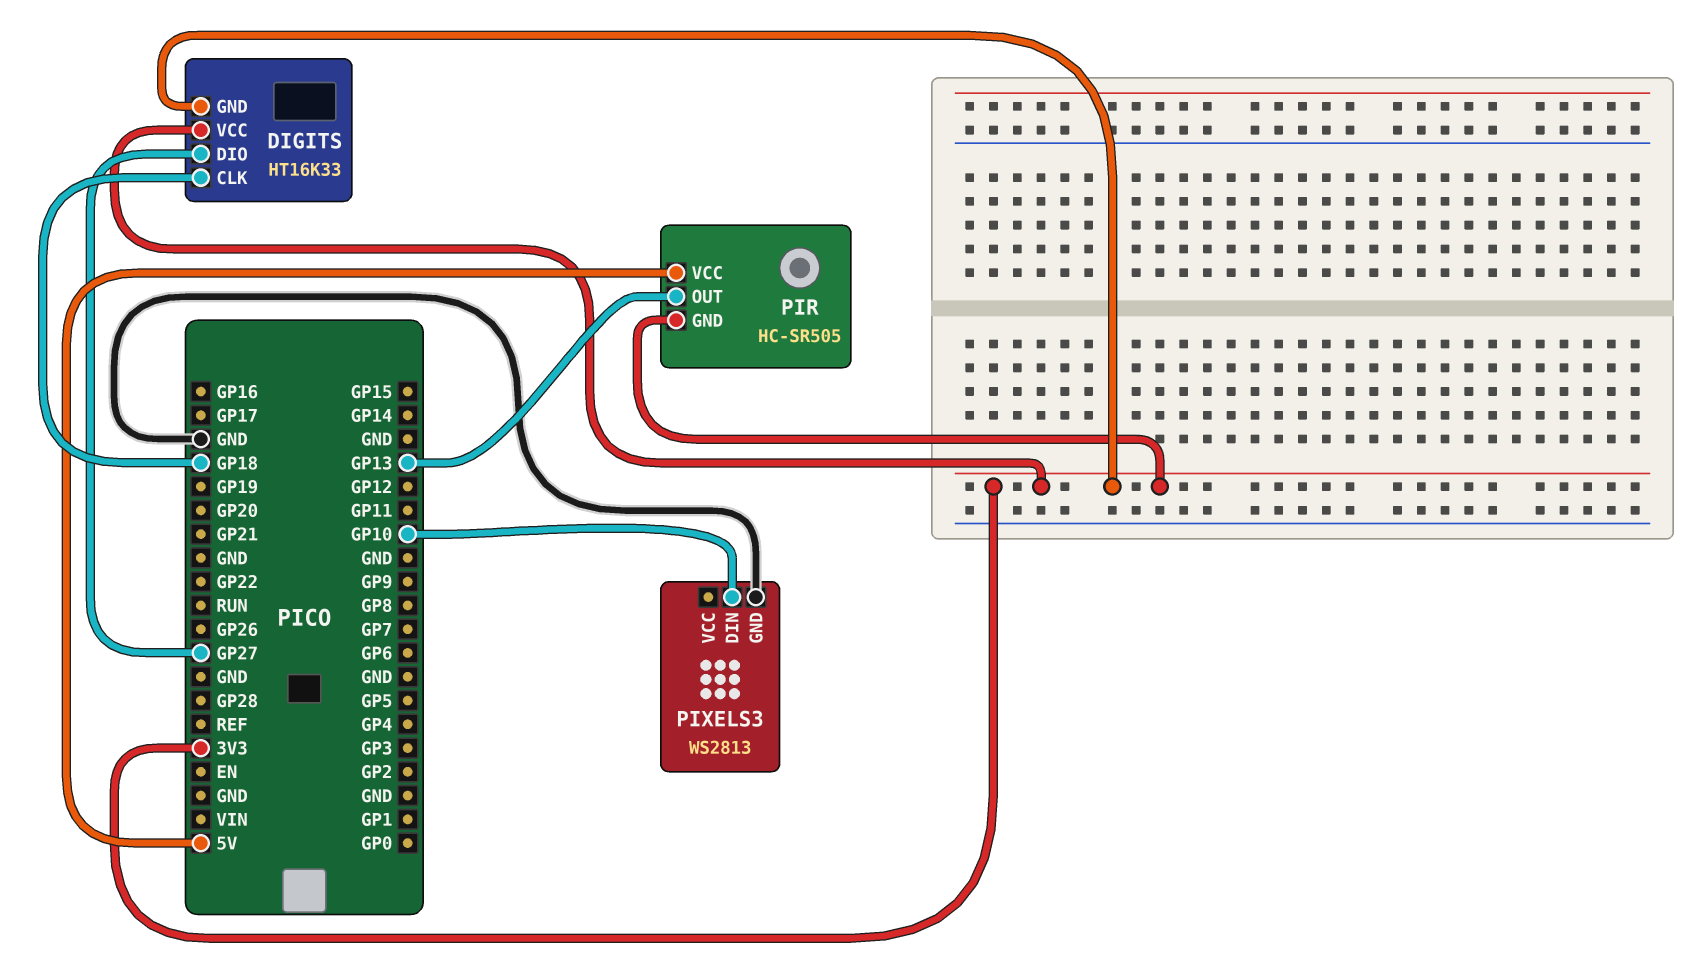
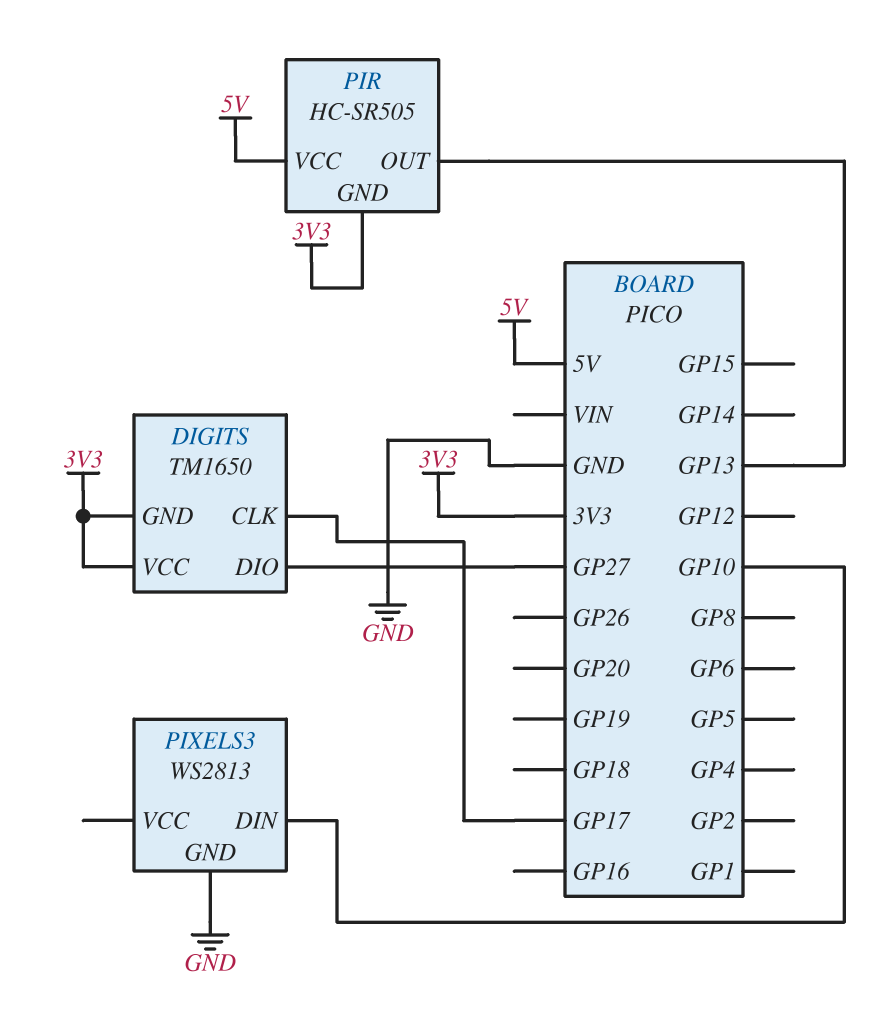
DIGITS: HT16K33 -> TM1650
DIGITS pin CLK: GP18 -> GP17

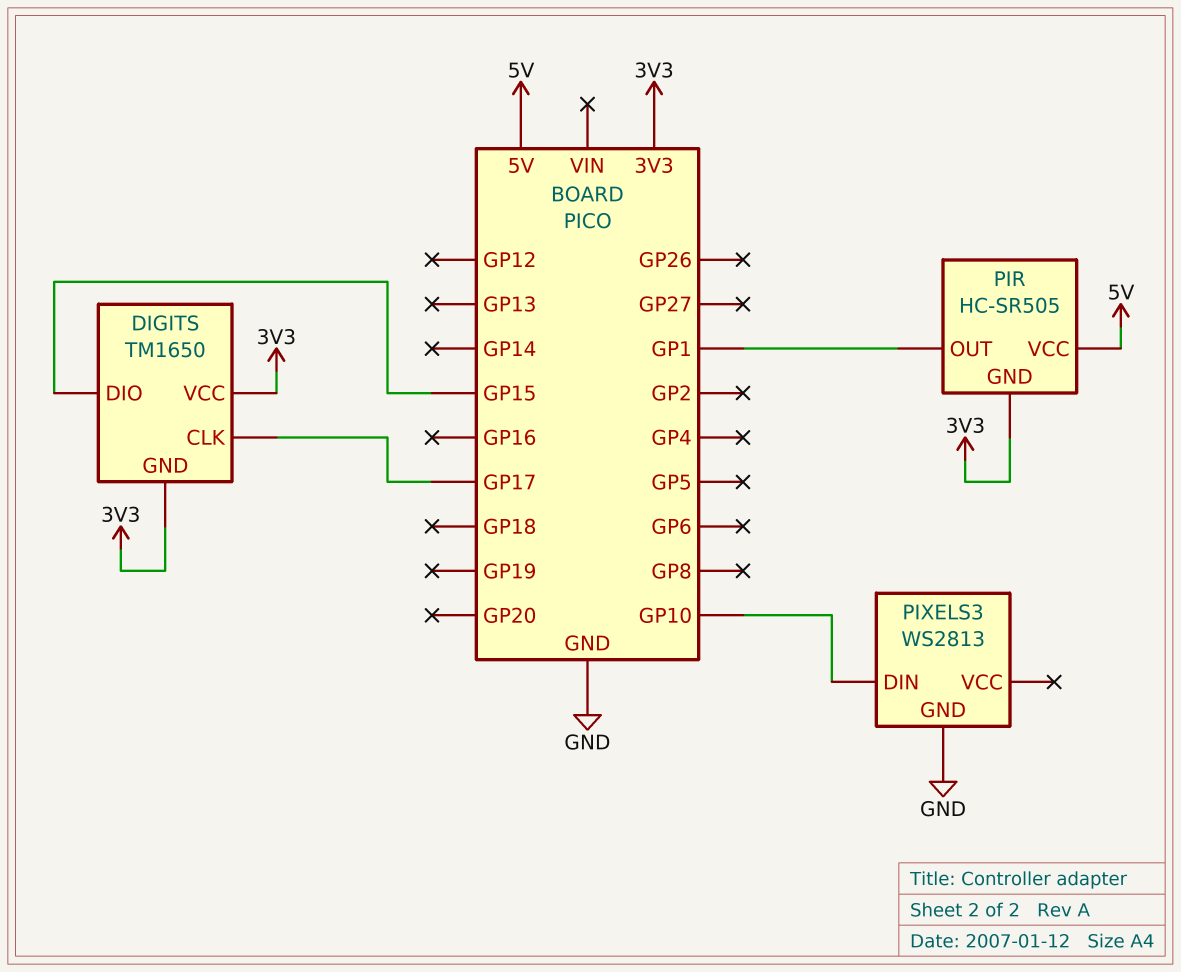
DIGITS pin DIO: GP27 -> GP15
PIR pin OUT: GP13 -> GP1

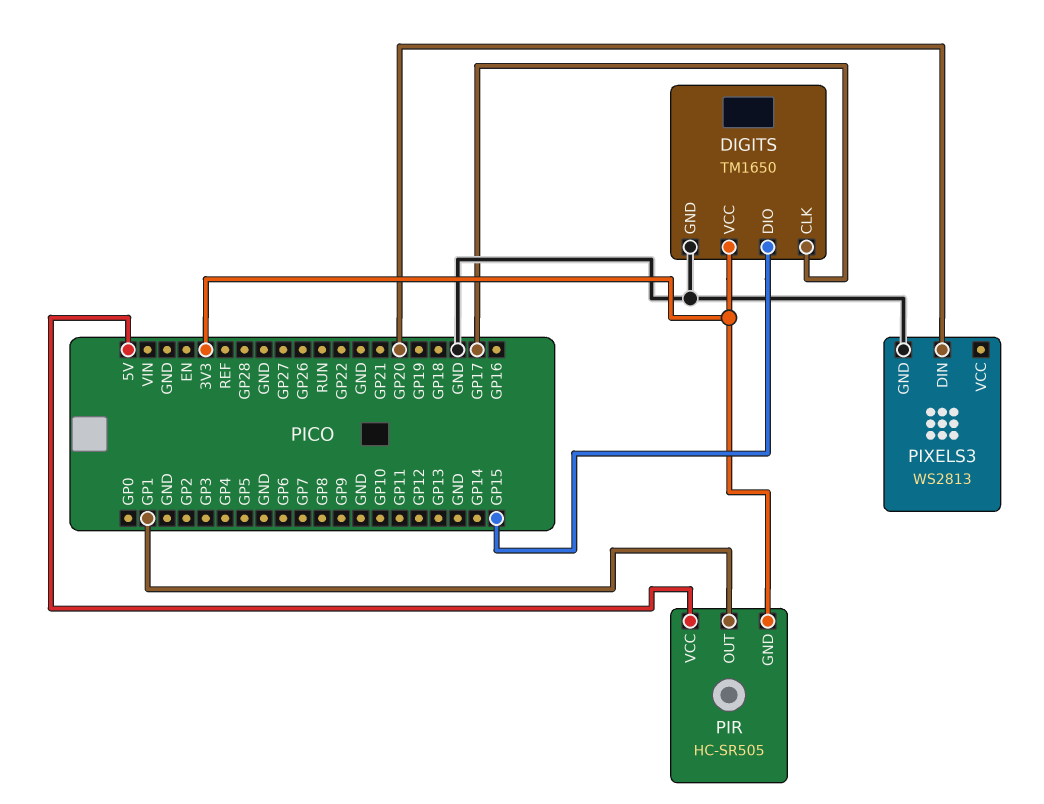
DIGITS pin GND: 3V3 -> GND
PIXELS3 pin DIN: GP10 -> GP20

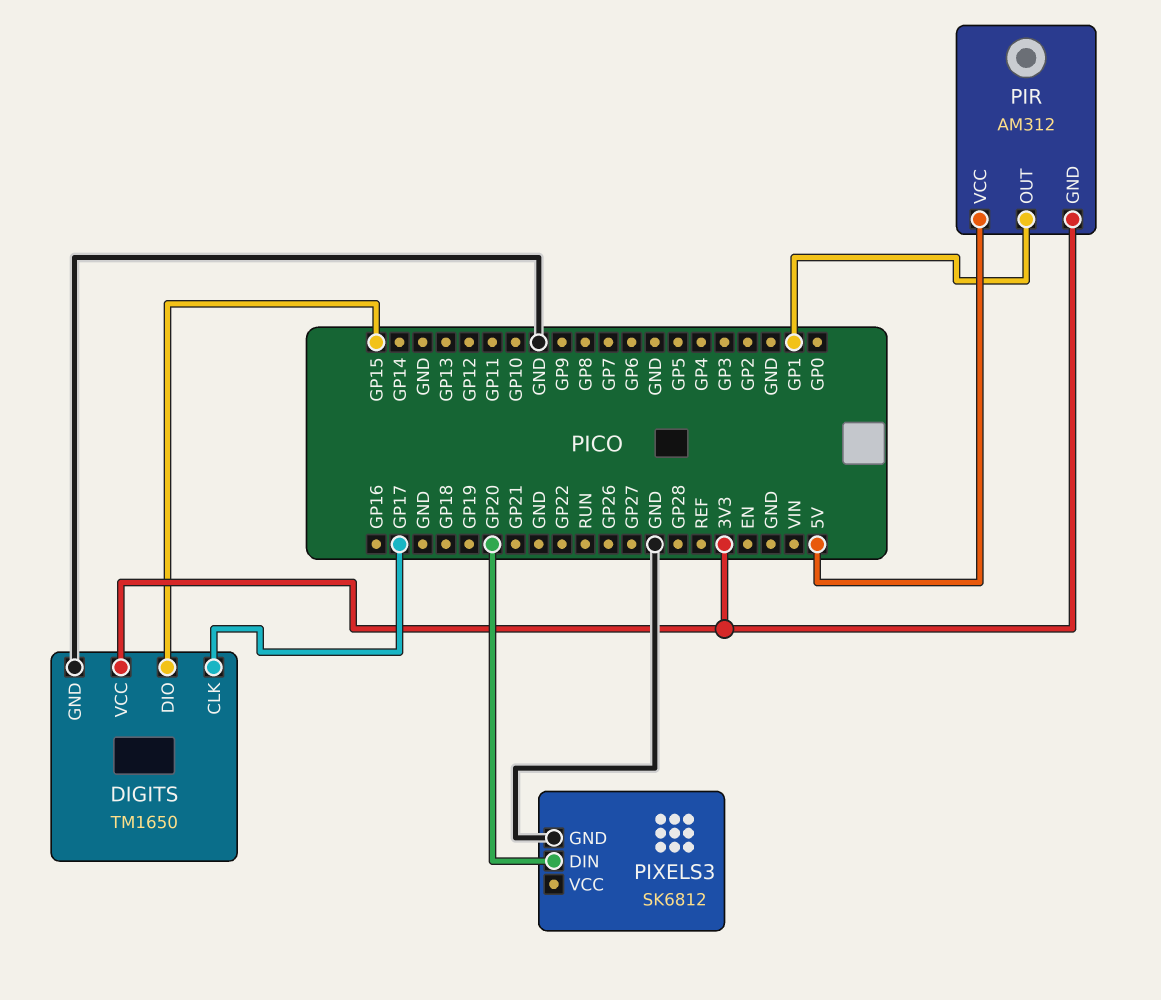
PIR: HC-SR505 -> AM312
PIXELS3: WS2813 -> SK6812

